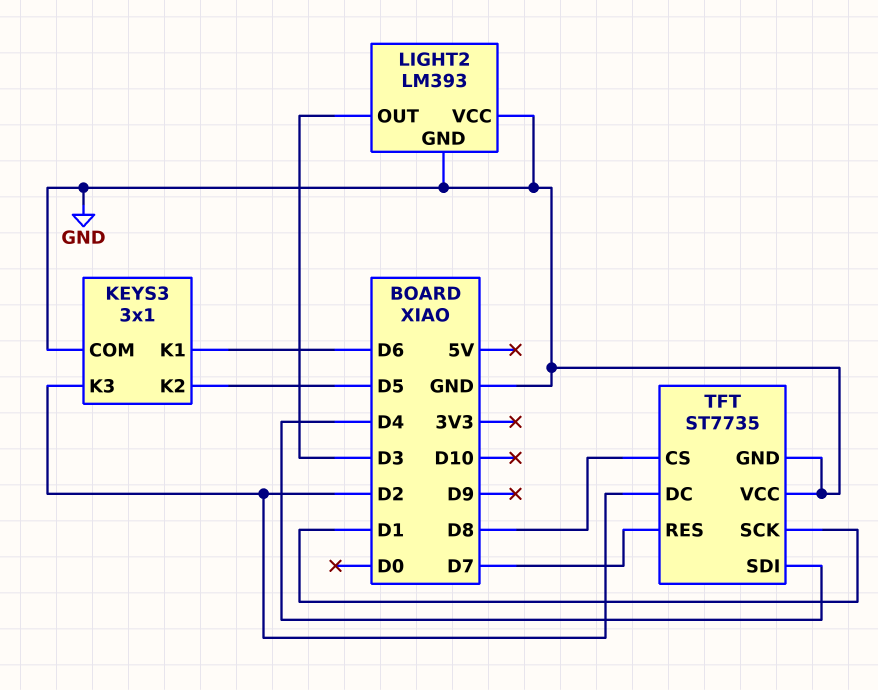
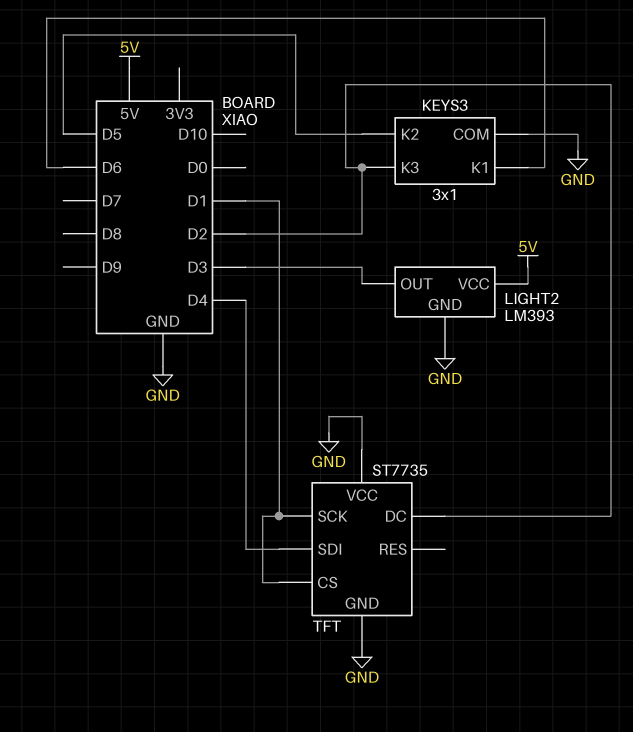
LIGHT2 pin VCC: GND -> 5V
TFT pin CS: D8 -> D1
TFT pin RES: D7 -> none

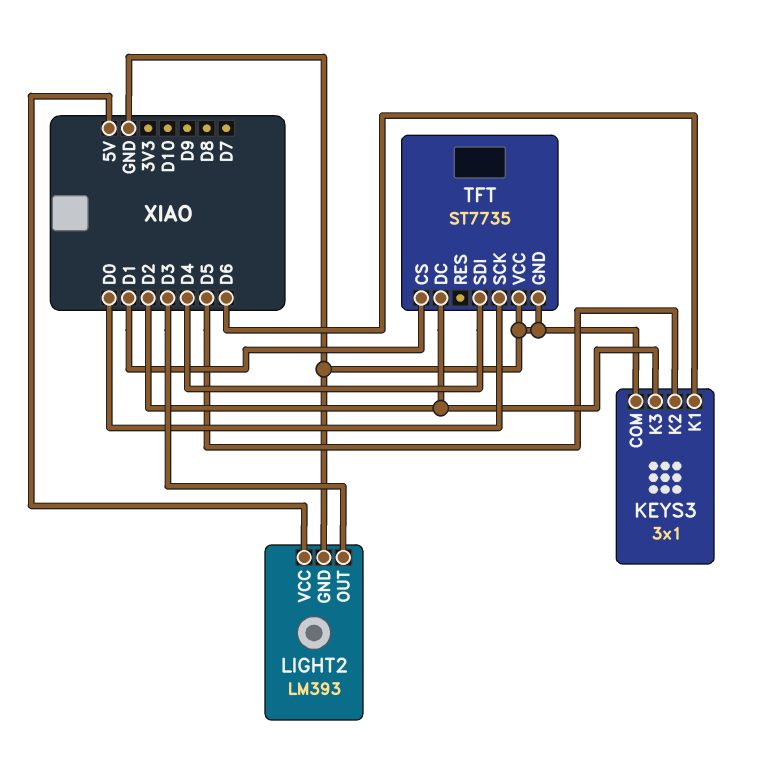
TFT pin SCK: D1 -> D0

